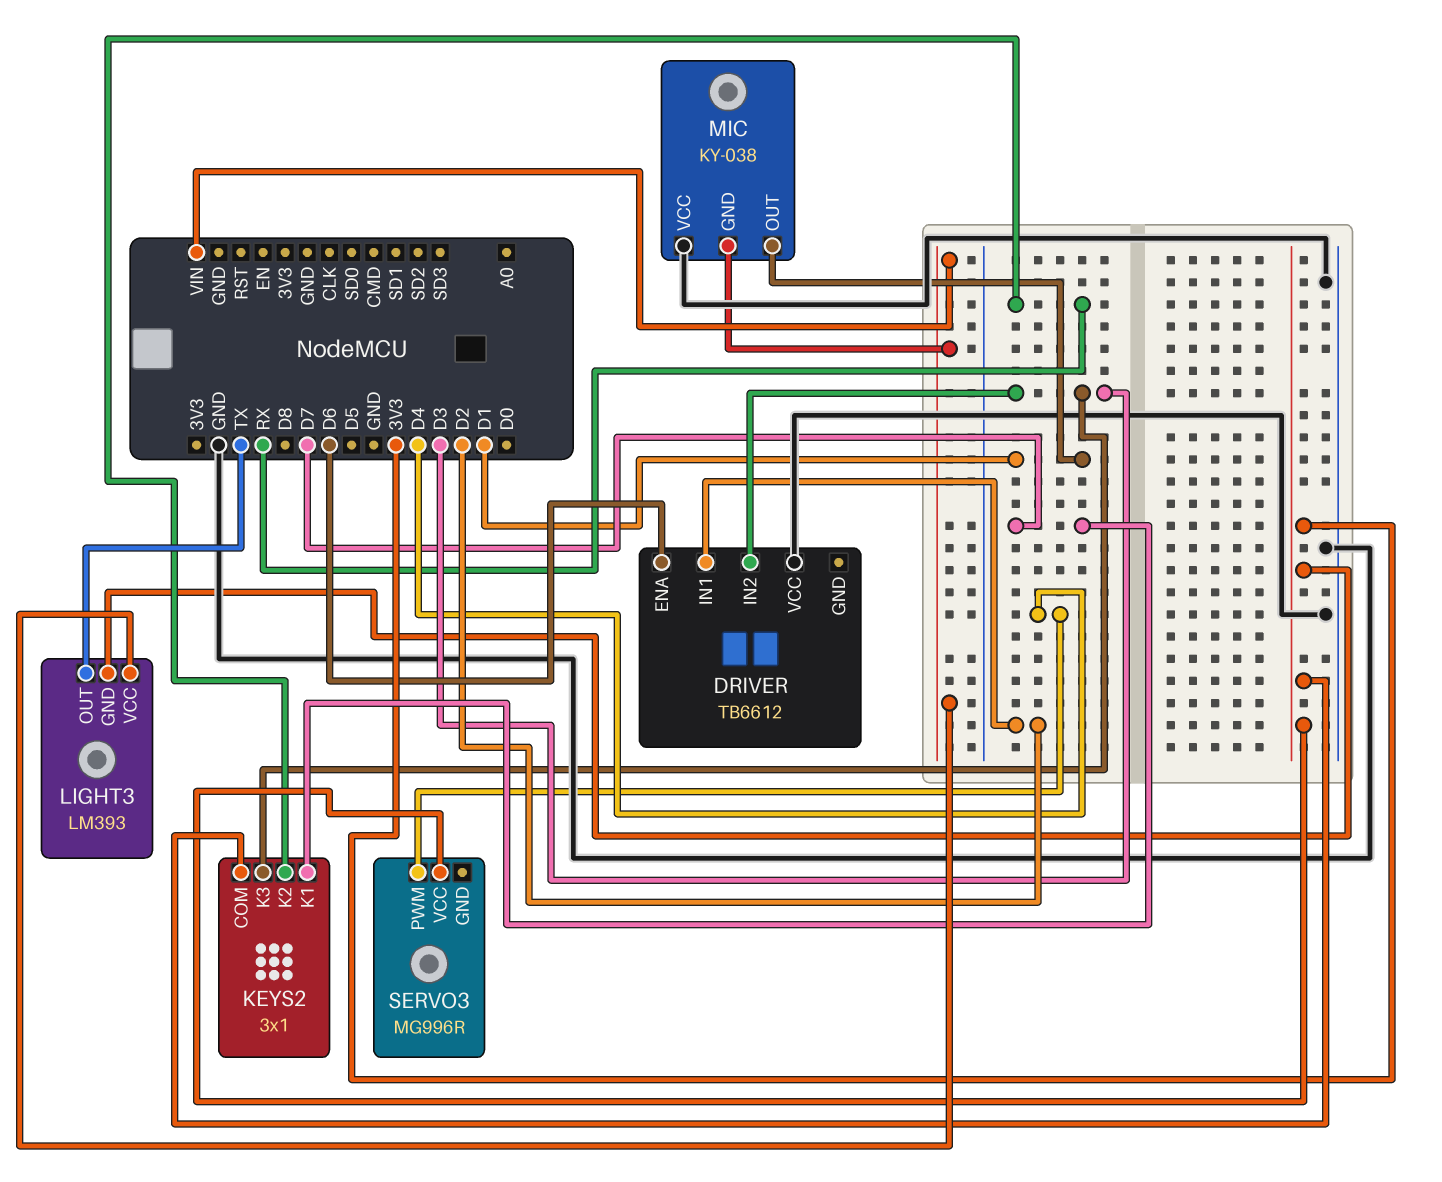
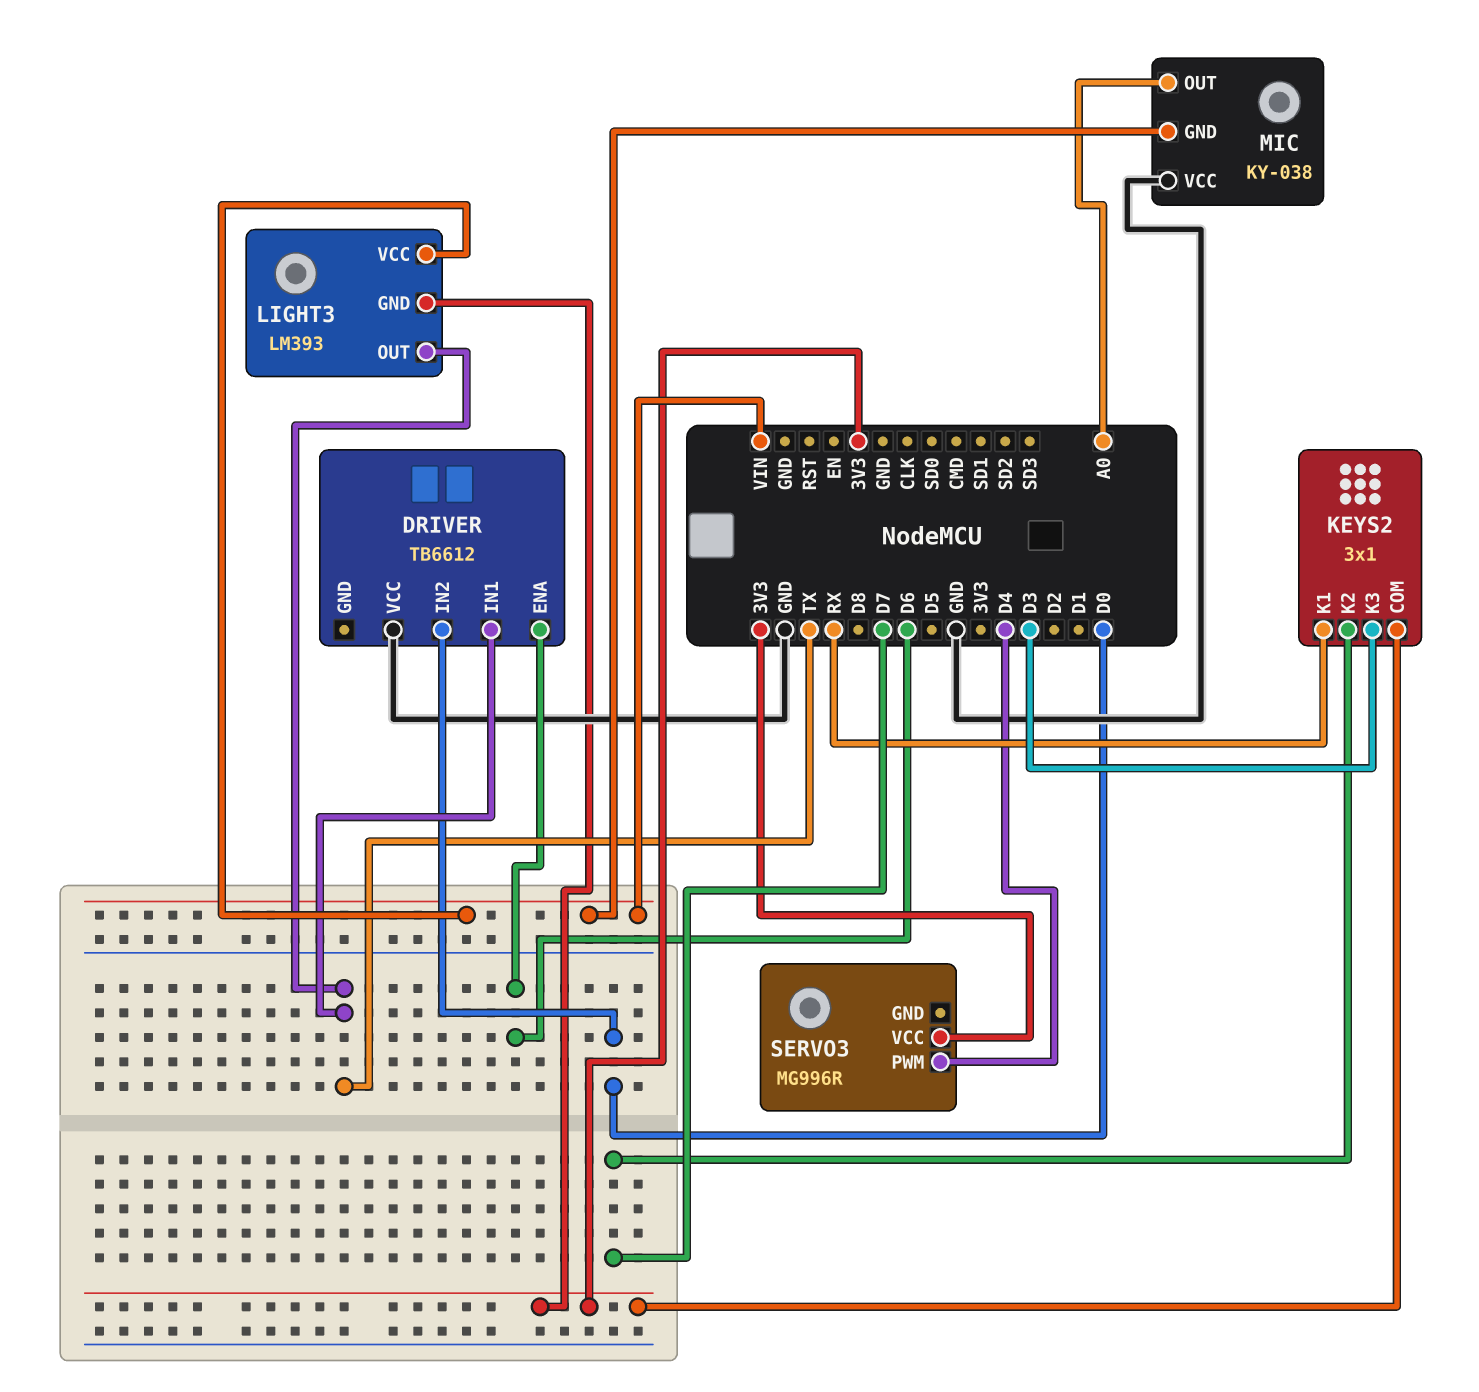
DRIVER pin IN1: D2 -> TX
DRIVER pin IN2: D3 -> D0
KEYS2 pin K1: D7 -> RX
KEYS2 pin K2: RX -> D7
MIC pin OUT: D1 -> A0

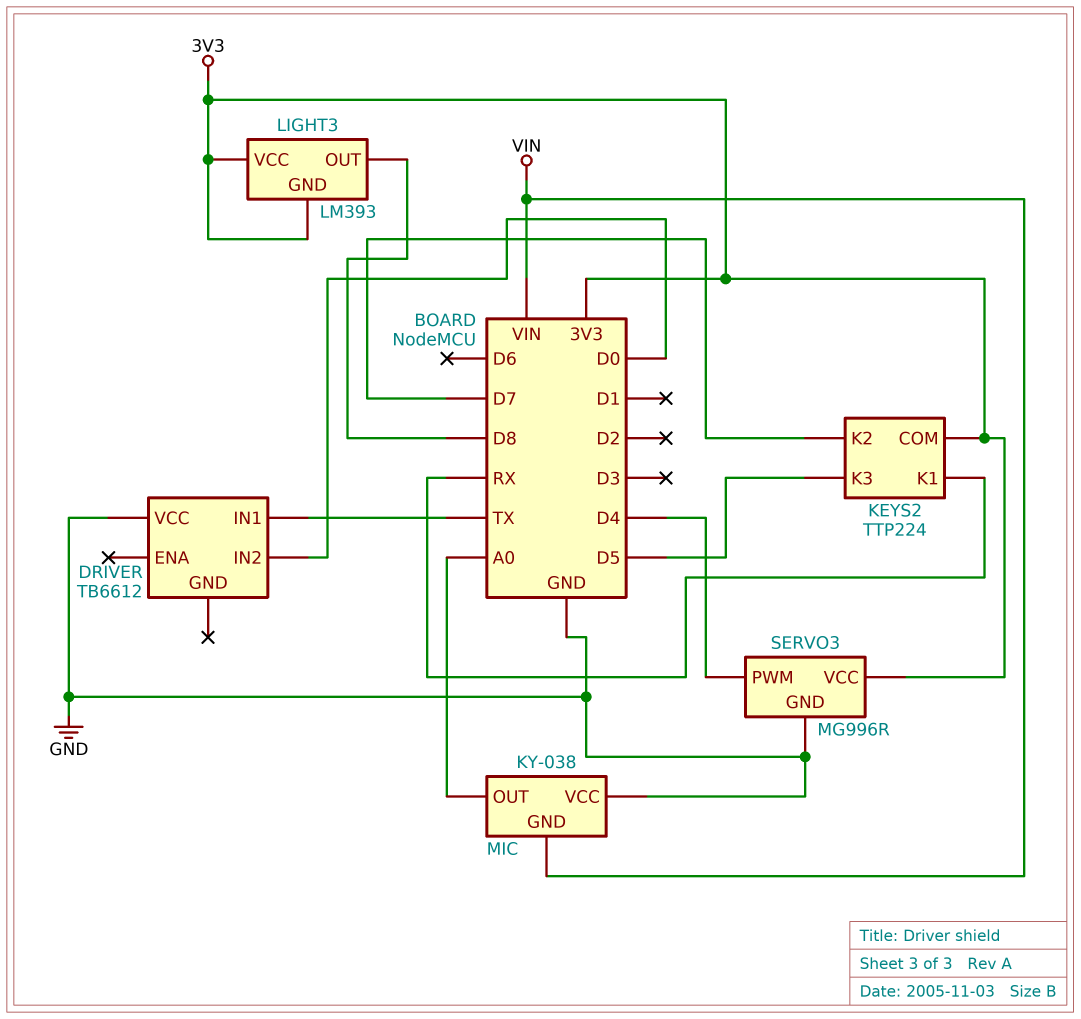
DRIVER pin ENA: D6 -> none
KEYS2: 3x1 -> TTP224
KEYS2 pin K3: D3 -> D5
LIGHT3 pin OUT: TX -> D8
LIGHT3 pin VCC: VIN -> 3V3
SERVO3 pin GND: none -> GND

